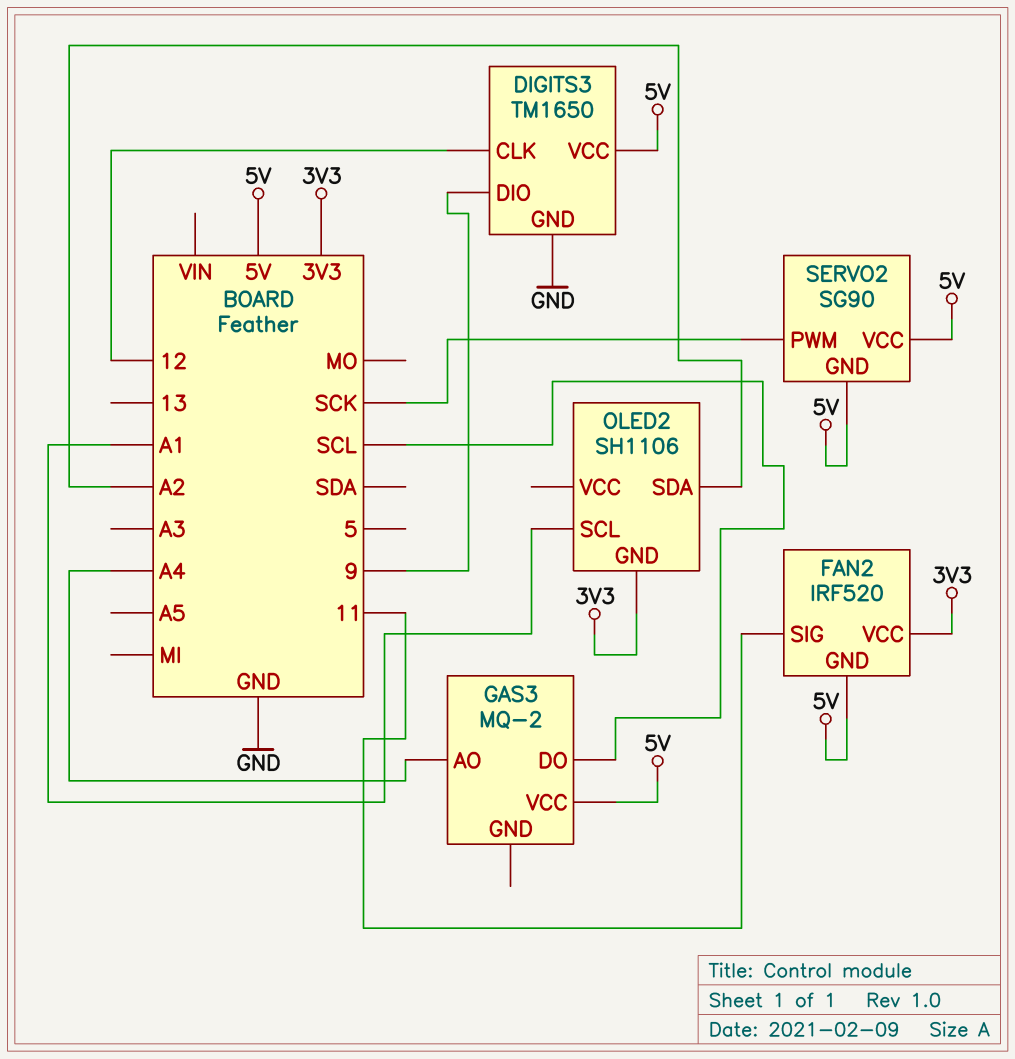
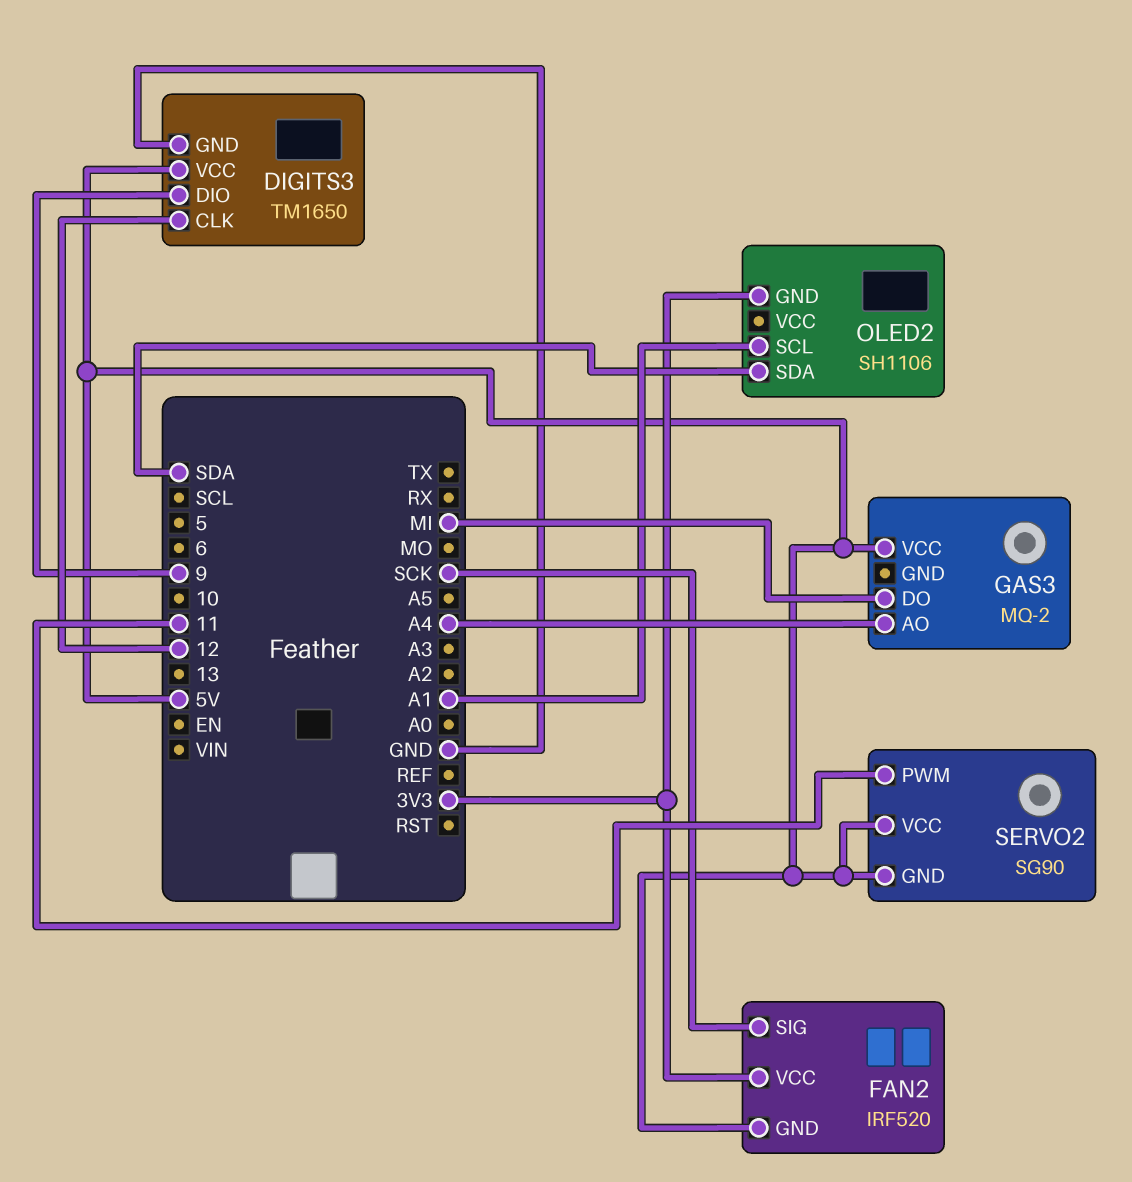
FAN2 pin SIG: 11 -> SCK
GAS3 pin DO: SCL -> MI
OLED2 pin SDA: A2 -> SDA
SERVO2 pin PWM: SCK -> 11

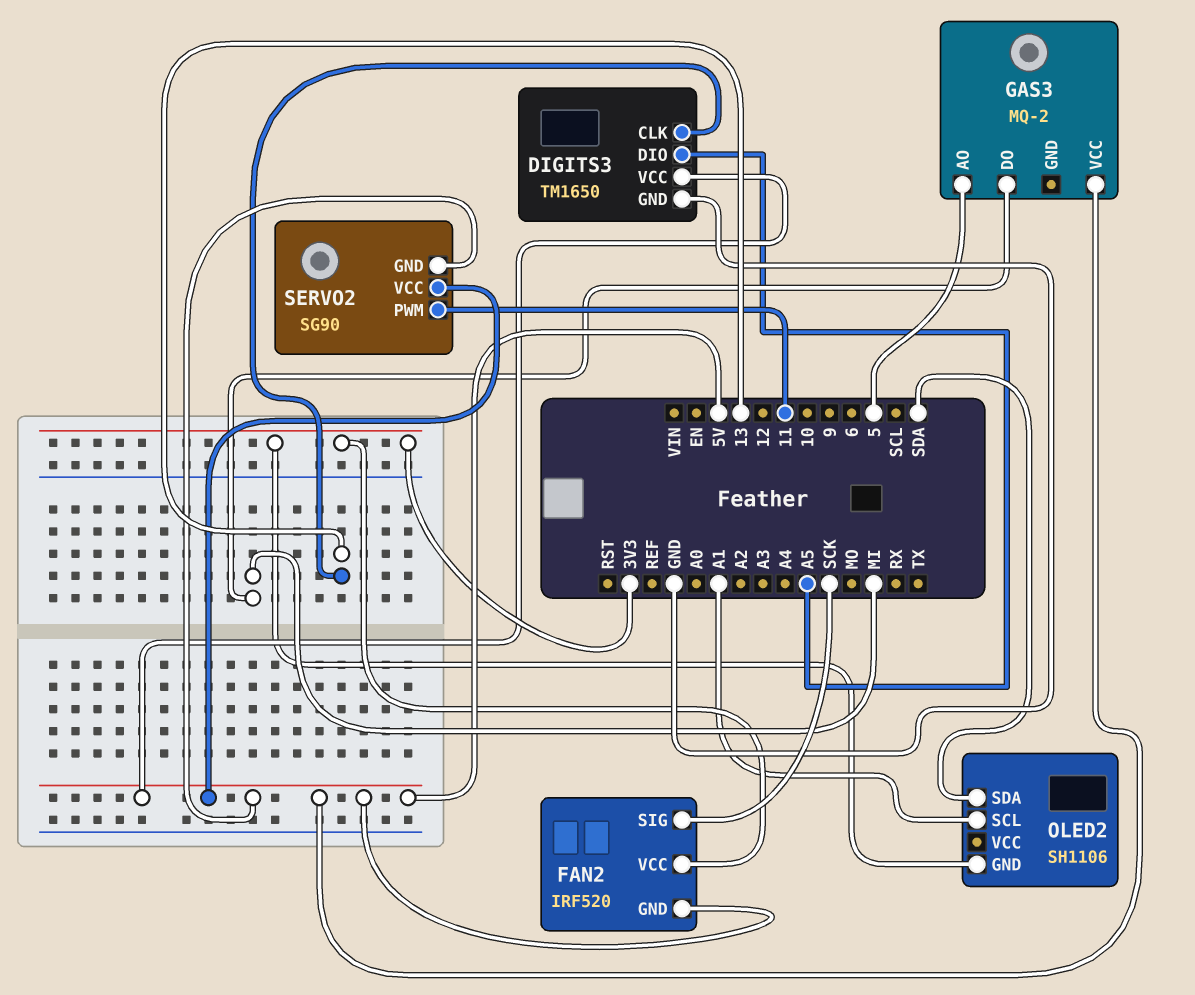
DIGITS3 pin CLK: 12 -> 13
DIGITS3 pin DIO: 9 -> A5
GAS3 pin AO: A4 -> 5

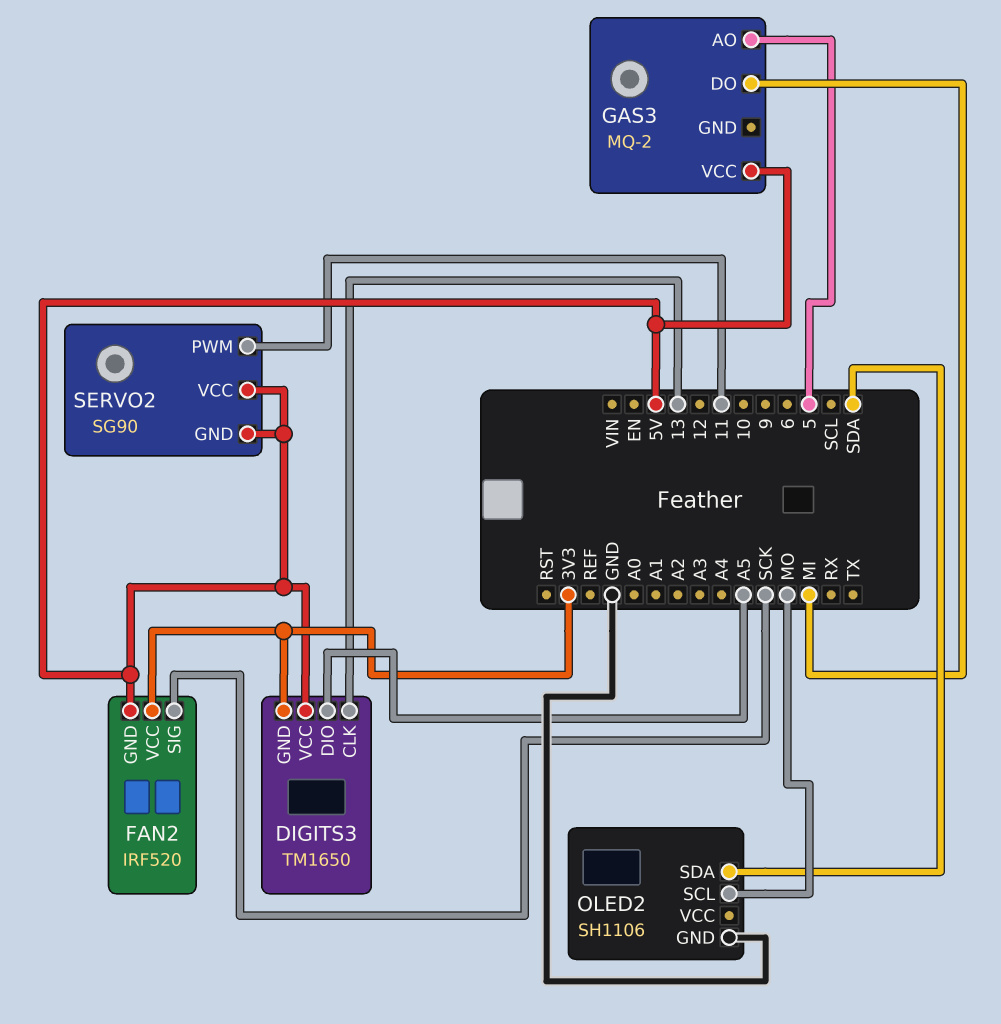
DIGITS3 pin GND: GND -> 3V3
OLED2 pin GND: 3V3 -> GND
OLED2 pin SCL: A1 -> MO

